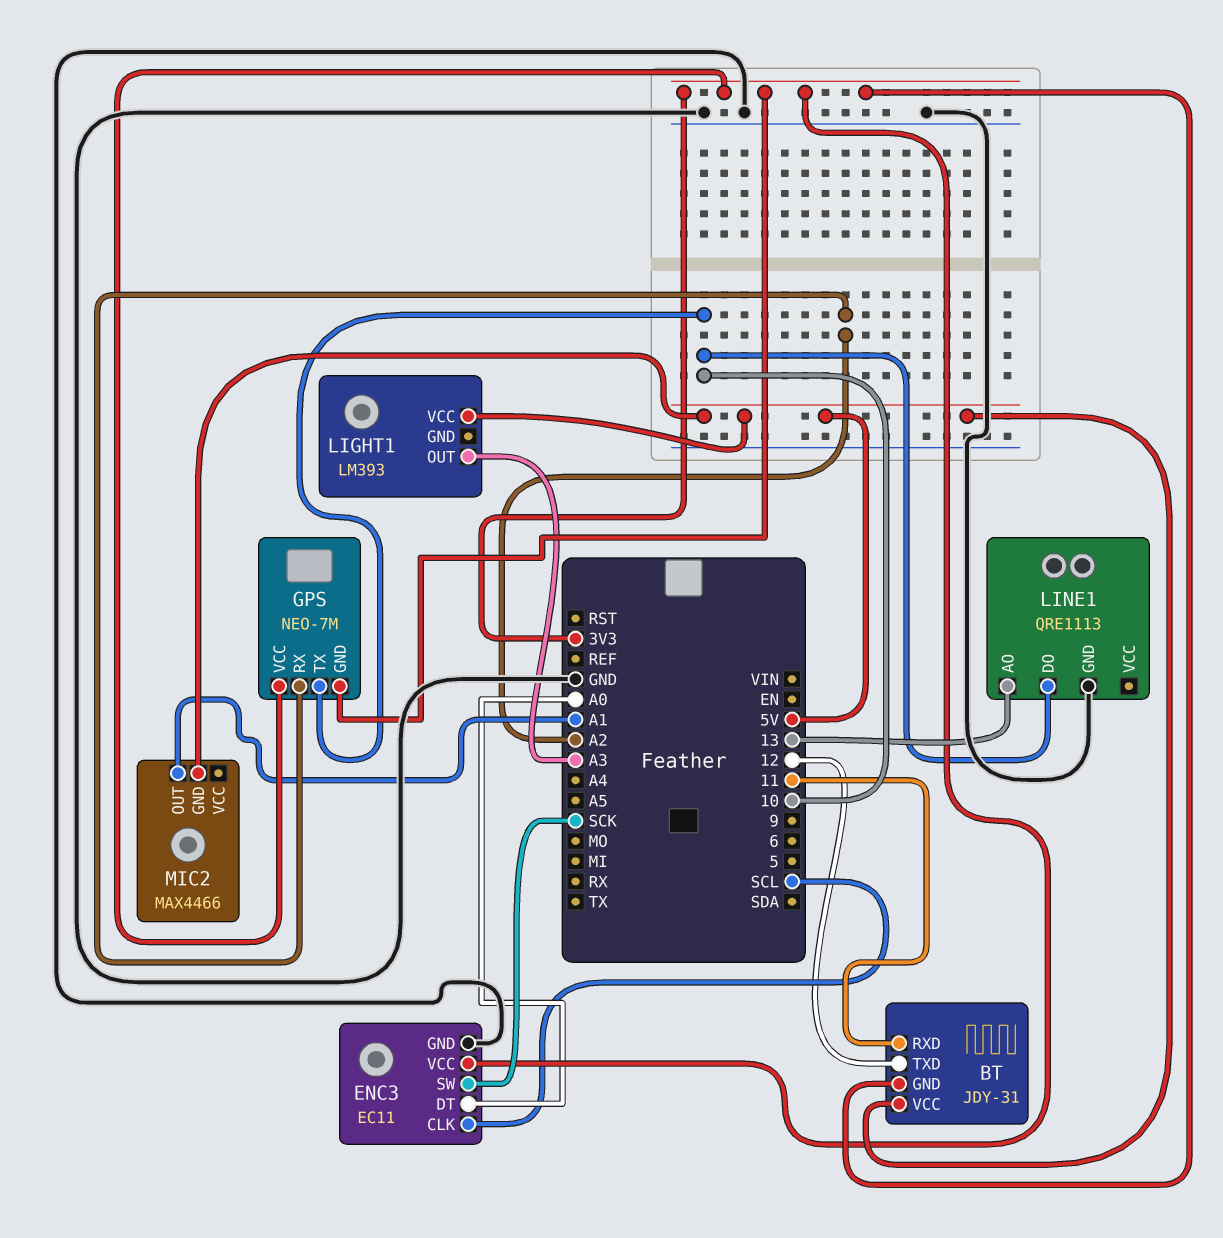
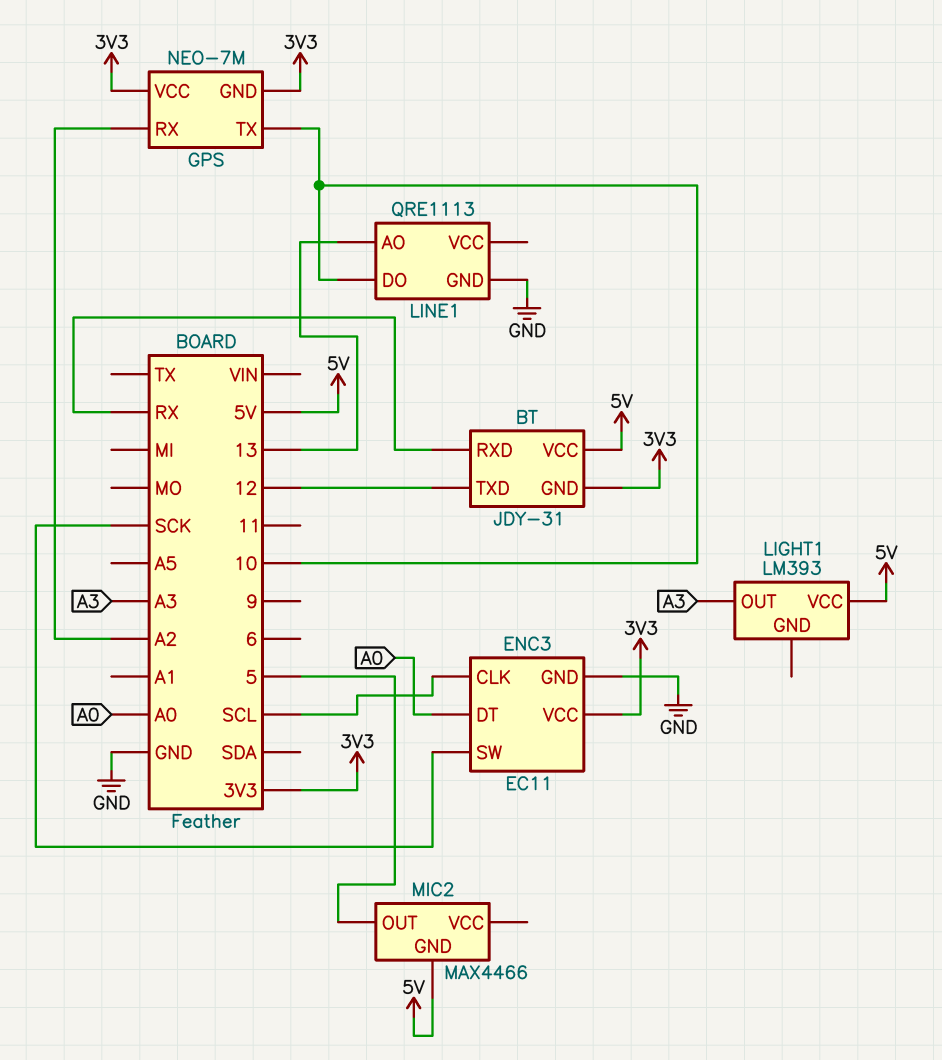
BT pin RXD: 11 -> RX
MIC2 pin OUT: A1 -> 5

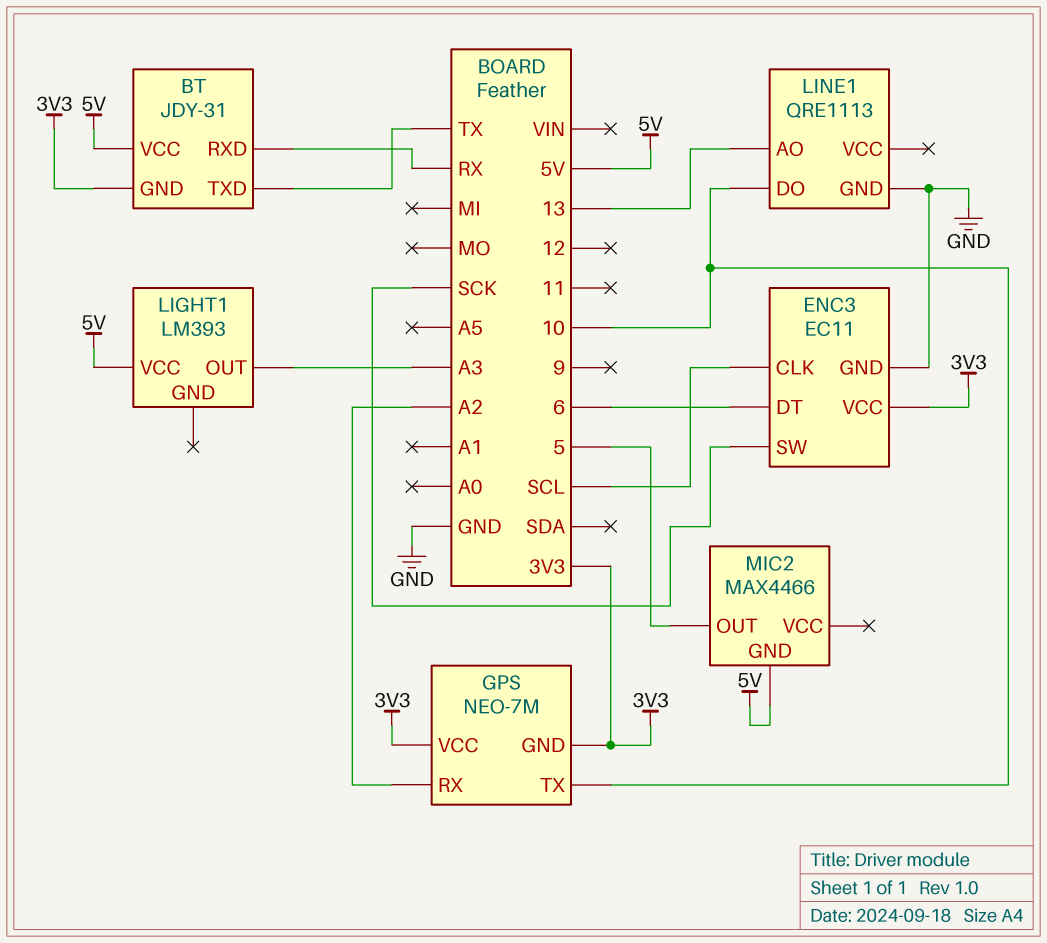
BT pin TXD: 12 -> TX
ENC3 pin DT: A0 -> 6

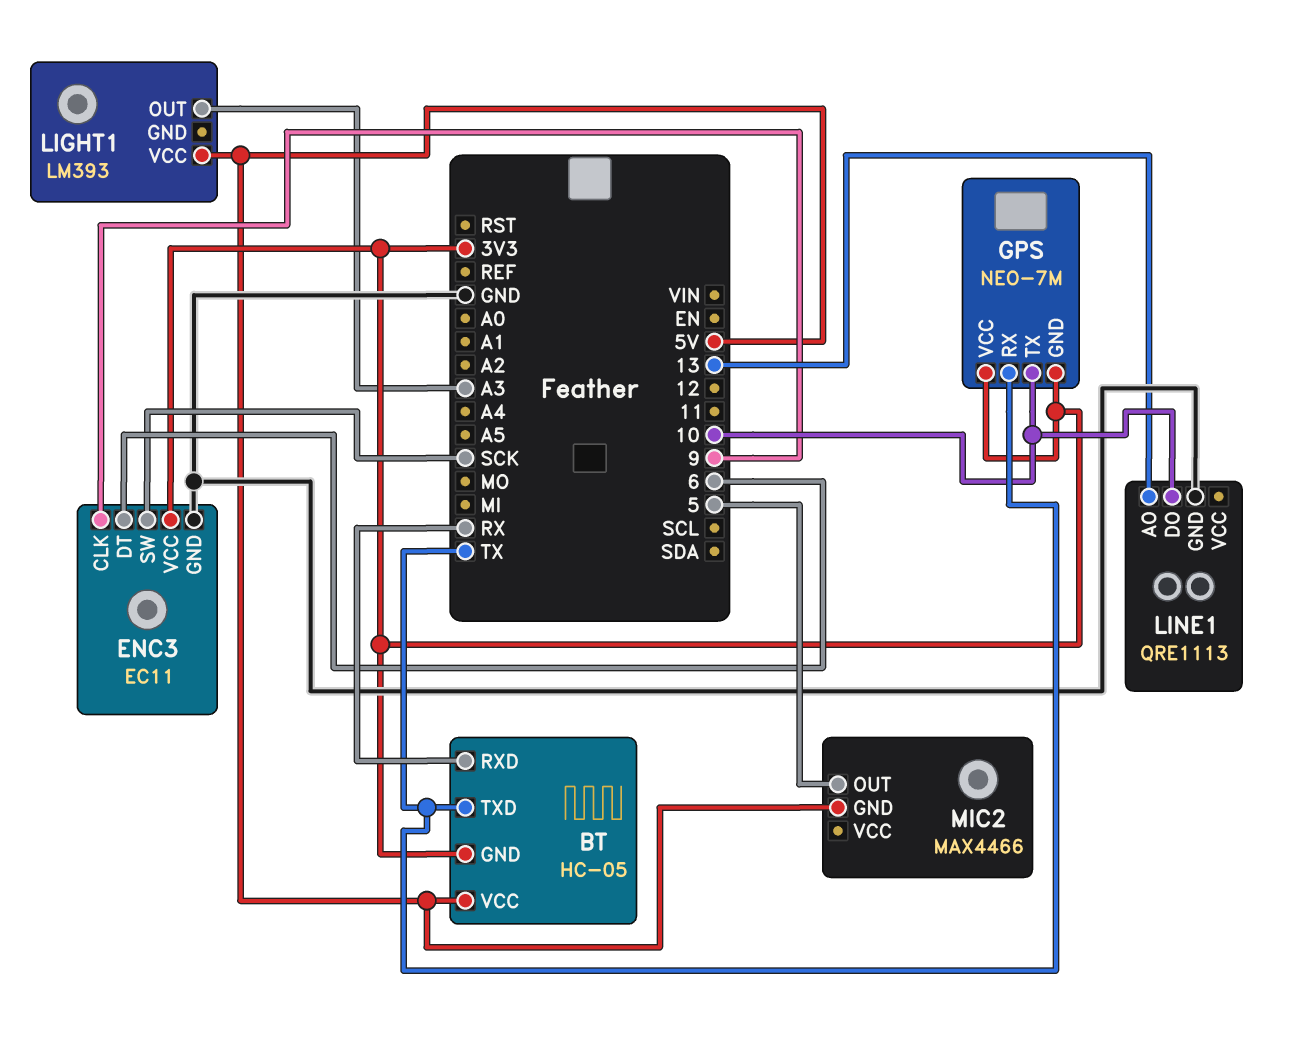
BT: JDY-31 -> HC-05
ENC3 pin CLK: SCL -> 9
GPS pin RX: A2 -> TX

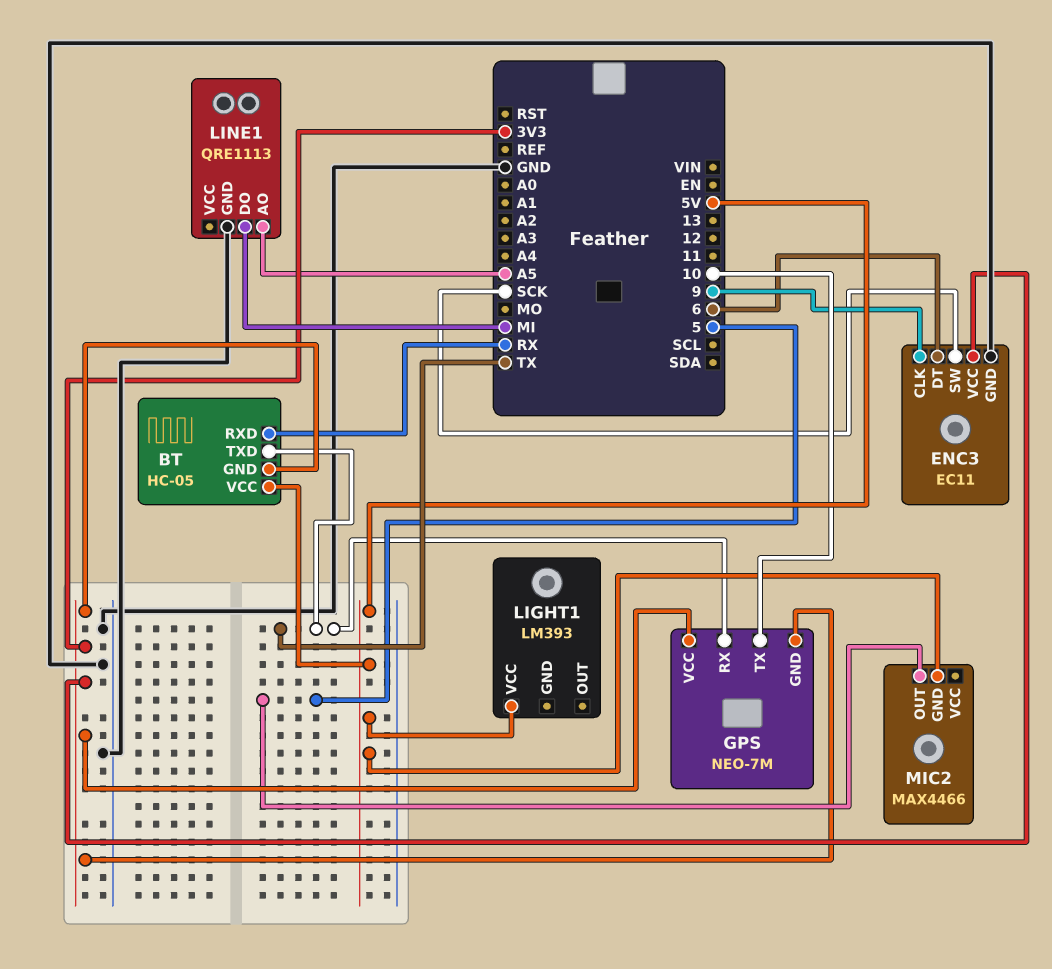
LIGHT1 pin OUT: A3 -> none
LINE1 pin AO: 13 -> A5
LINE1 pin DO: 10 -> MI

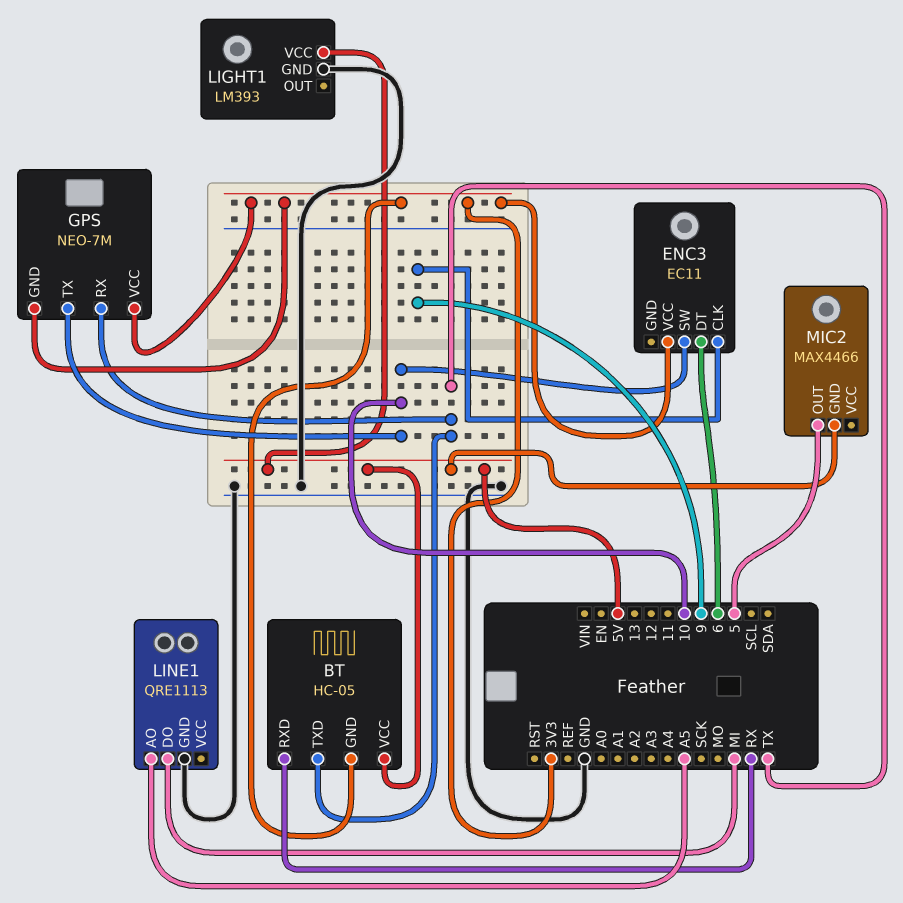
ENC3 pin GND: GND -> none
ENC3 pin SW: SCK -> 10
LIGHT1 pin GND: none -> GND

